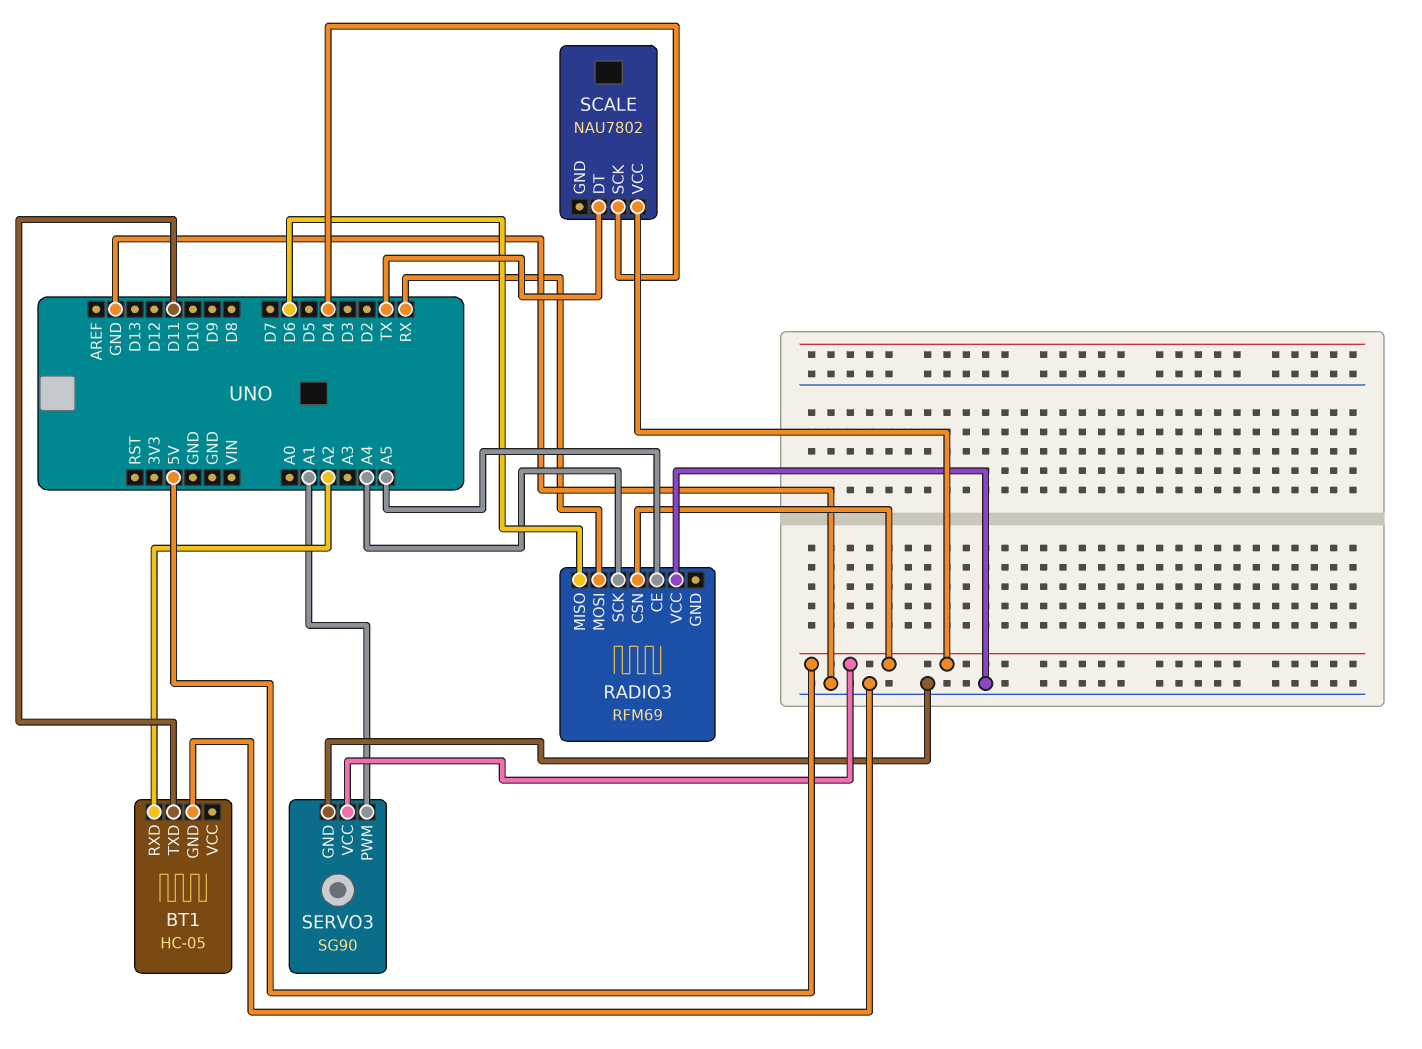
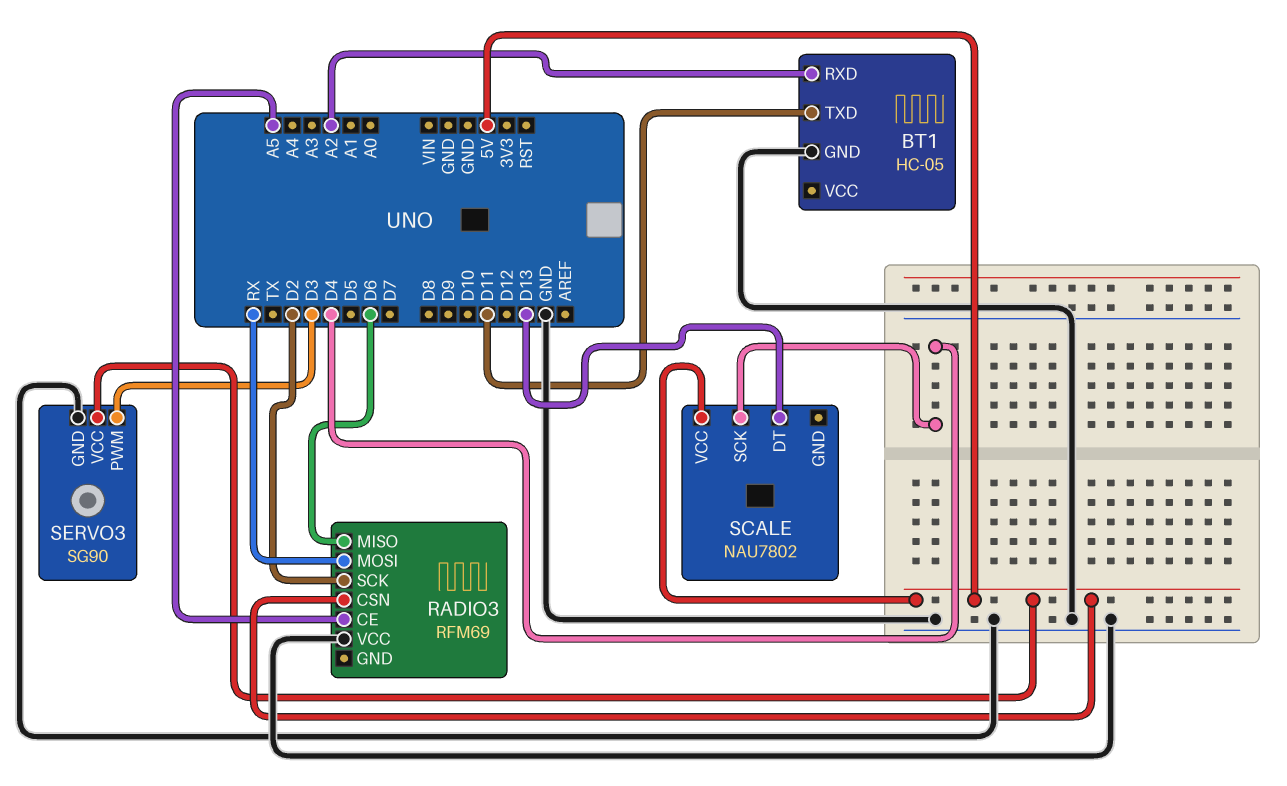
RADIO3 pin SCK: A4 -> D2
SCALE pin DT: TX -> D13
SERVO3 pin PWM: A1 -> D3

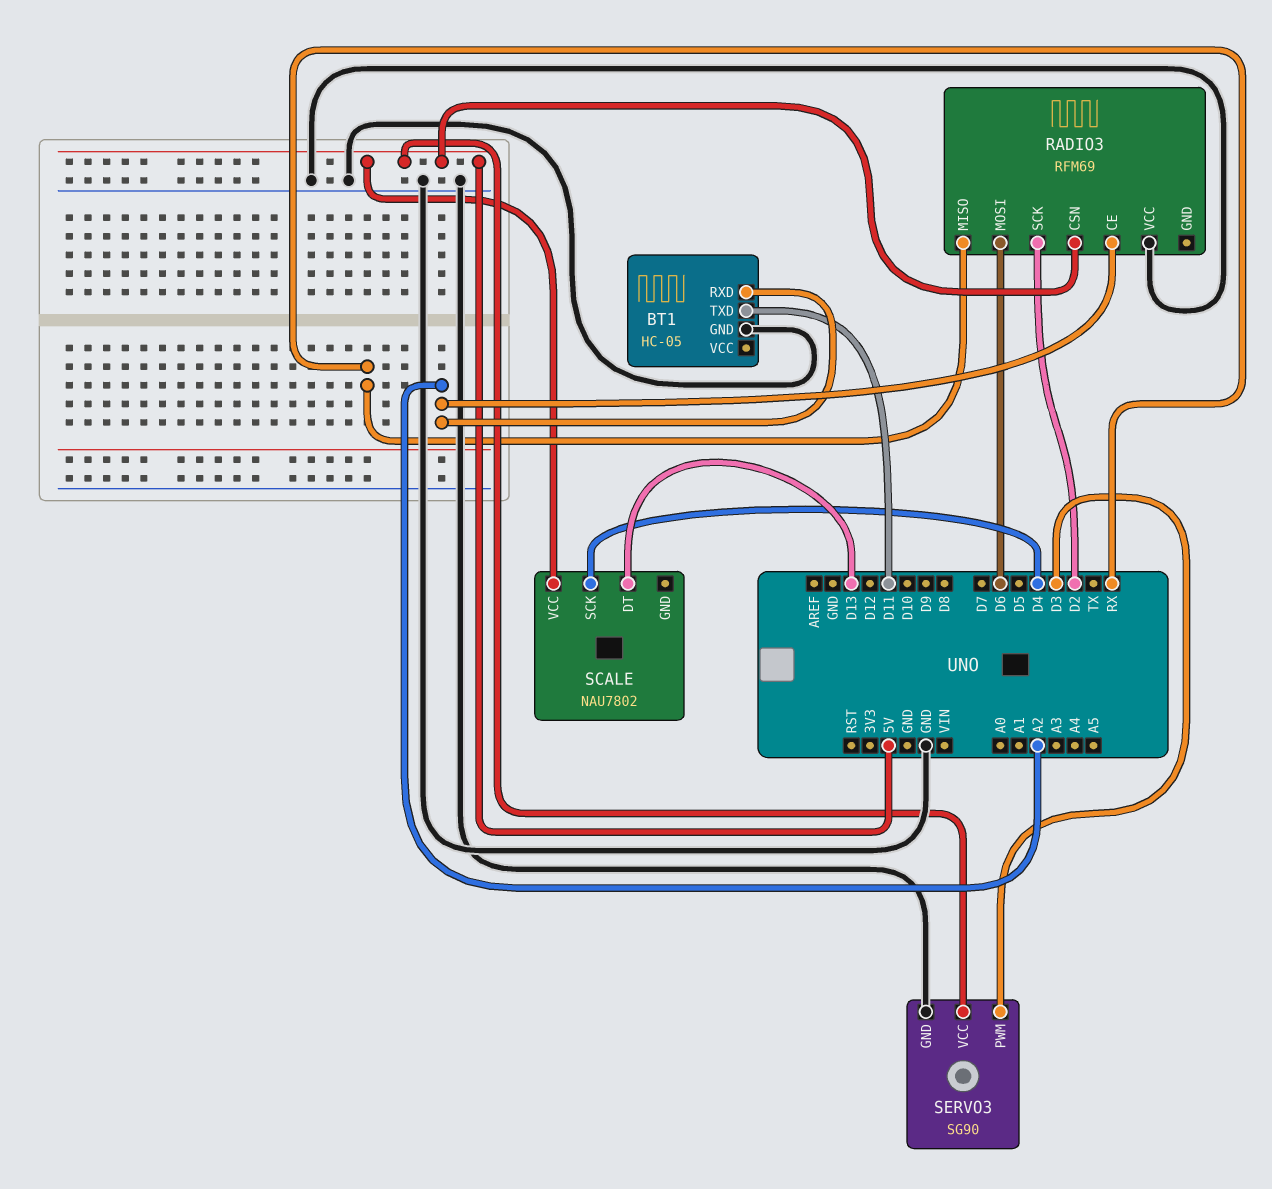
RADIO3 pin CE: A5 -> A2
RADIO3 pin MISO: D6 -> RX
RADIO3 pin MOSI: RX -> D6

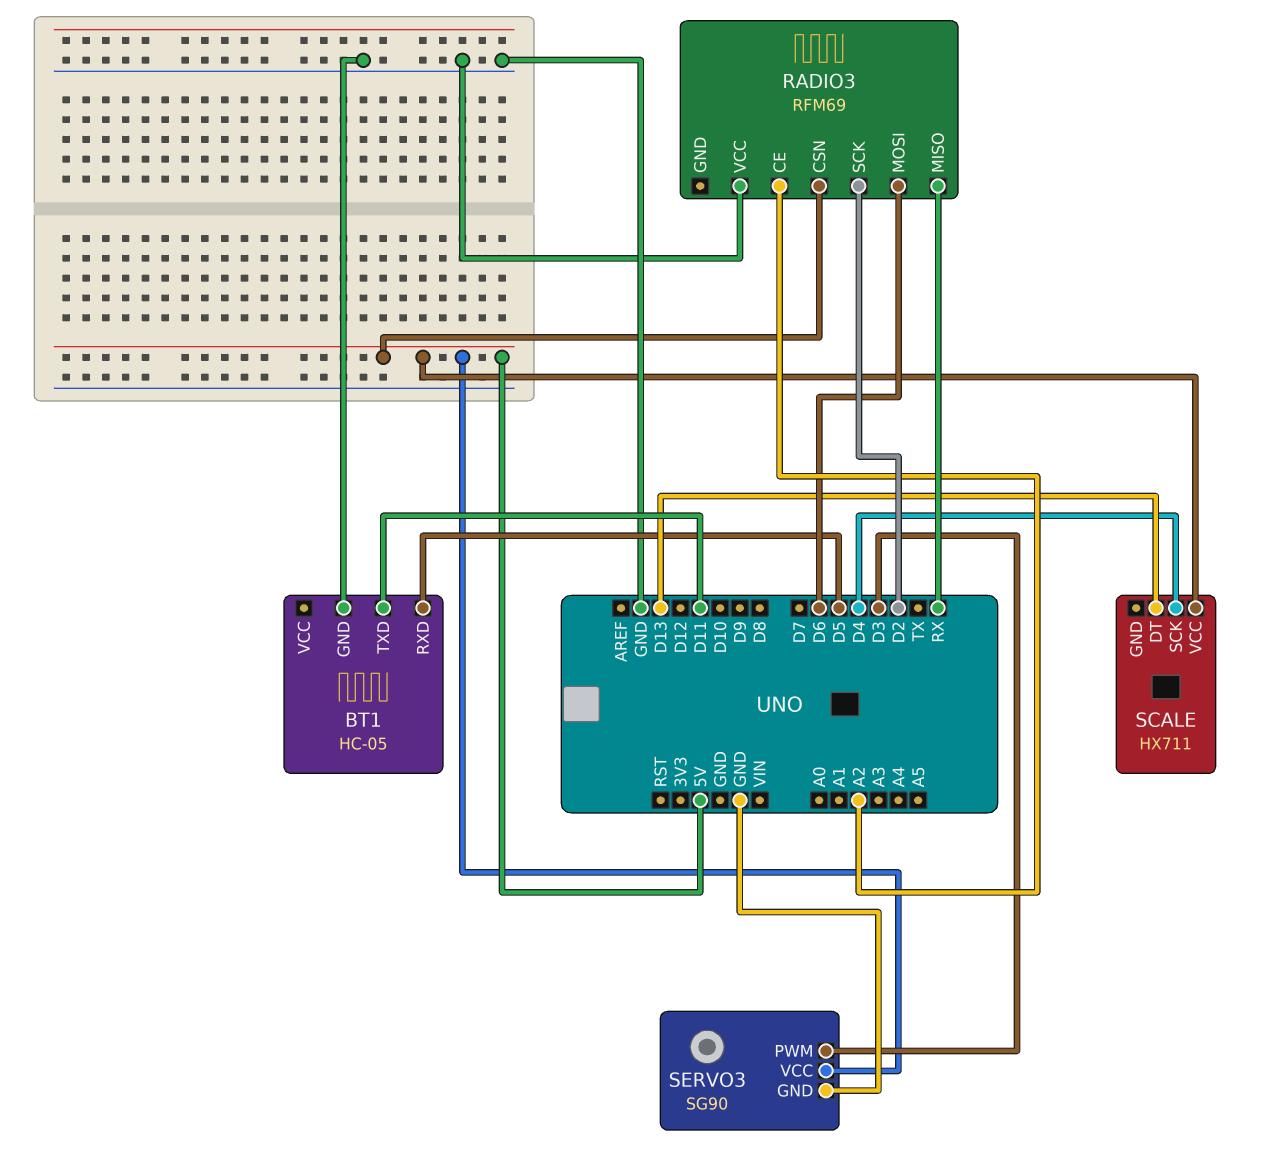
BT1 pin RXD: A2 -> D5
SCALE: NAU7802 -> HX711

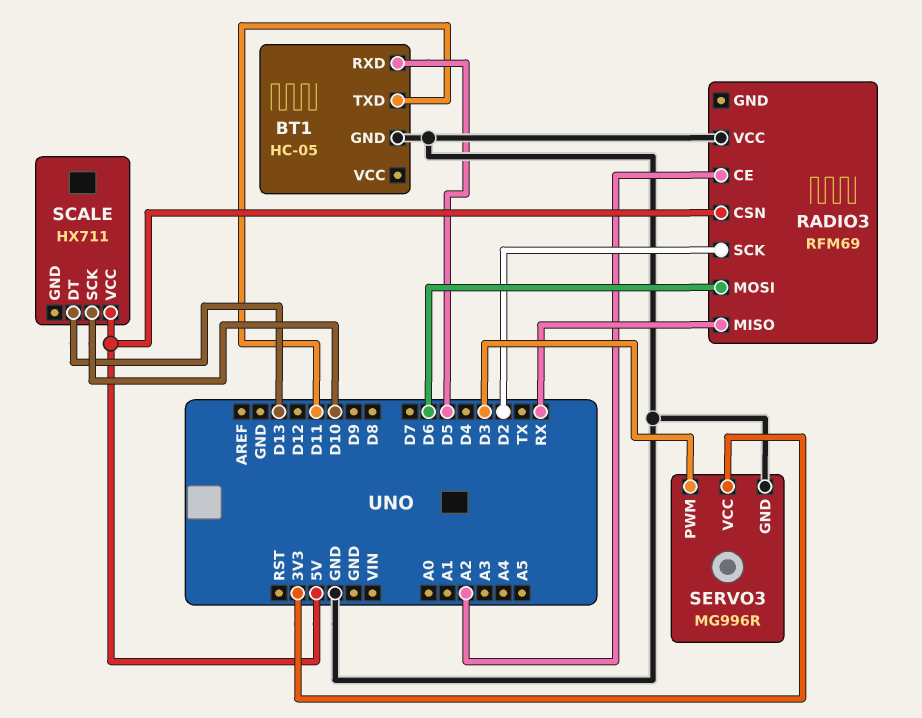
SCALE pin SCK: D4 -> D10
SERVO3: SG90 -> MG996R
SERVO3 pin VCC: 5V -> 3V3

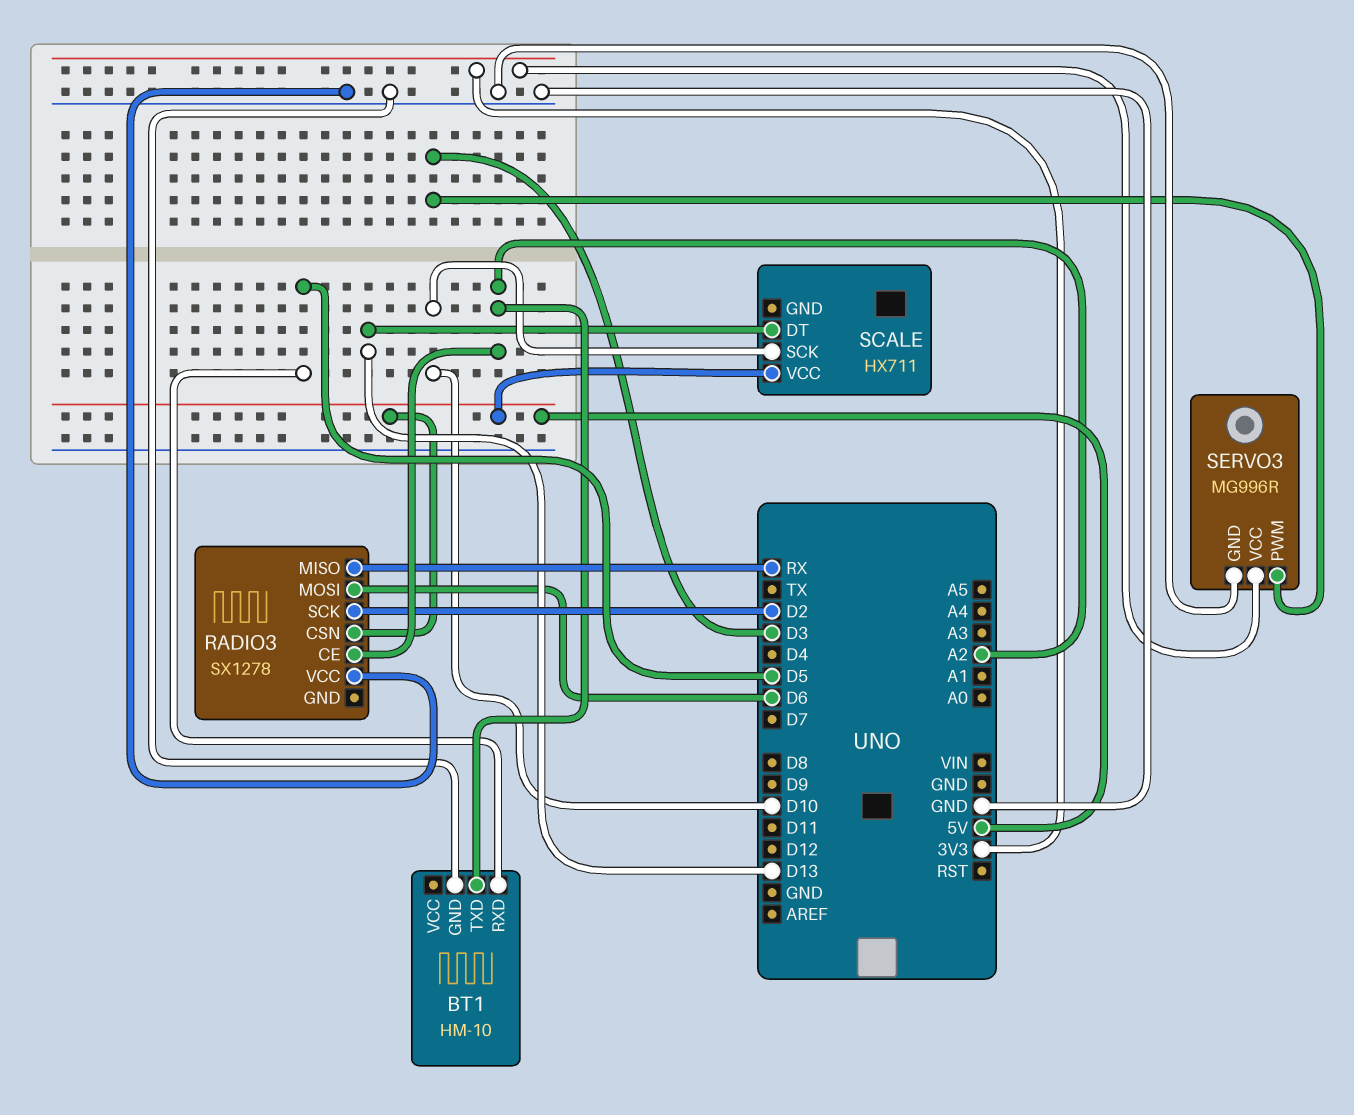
BT1: HC-05 -> HM-10
BT1 pin TXD: D11 -> A2
RADIO3: RFM69 -> SX1278

